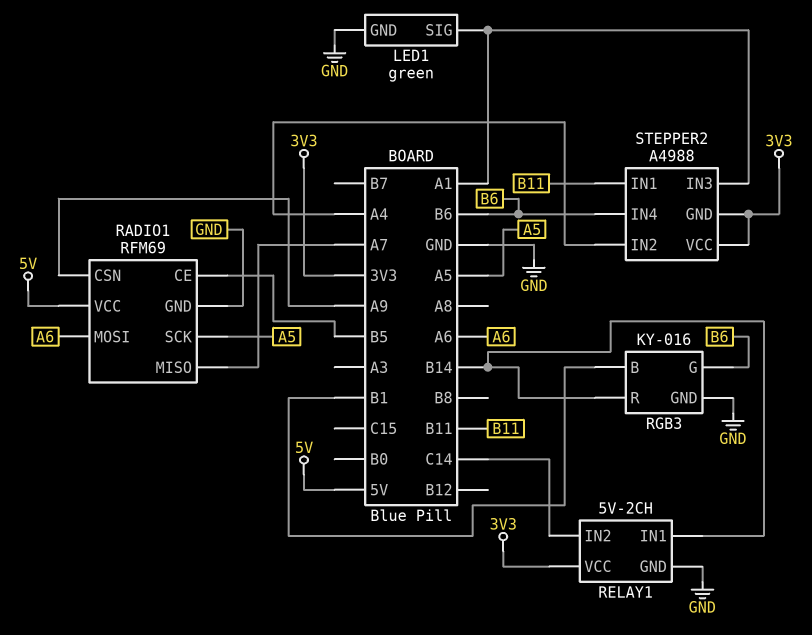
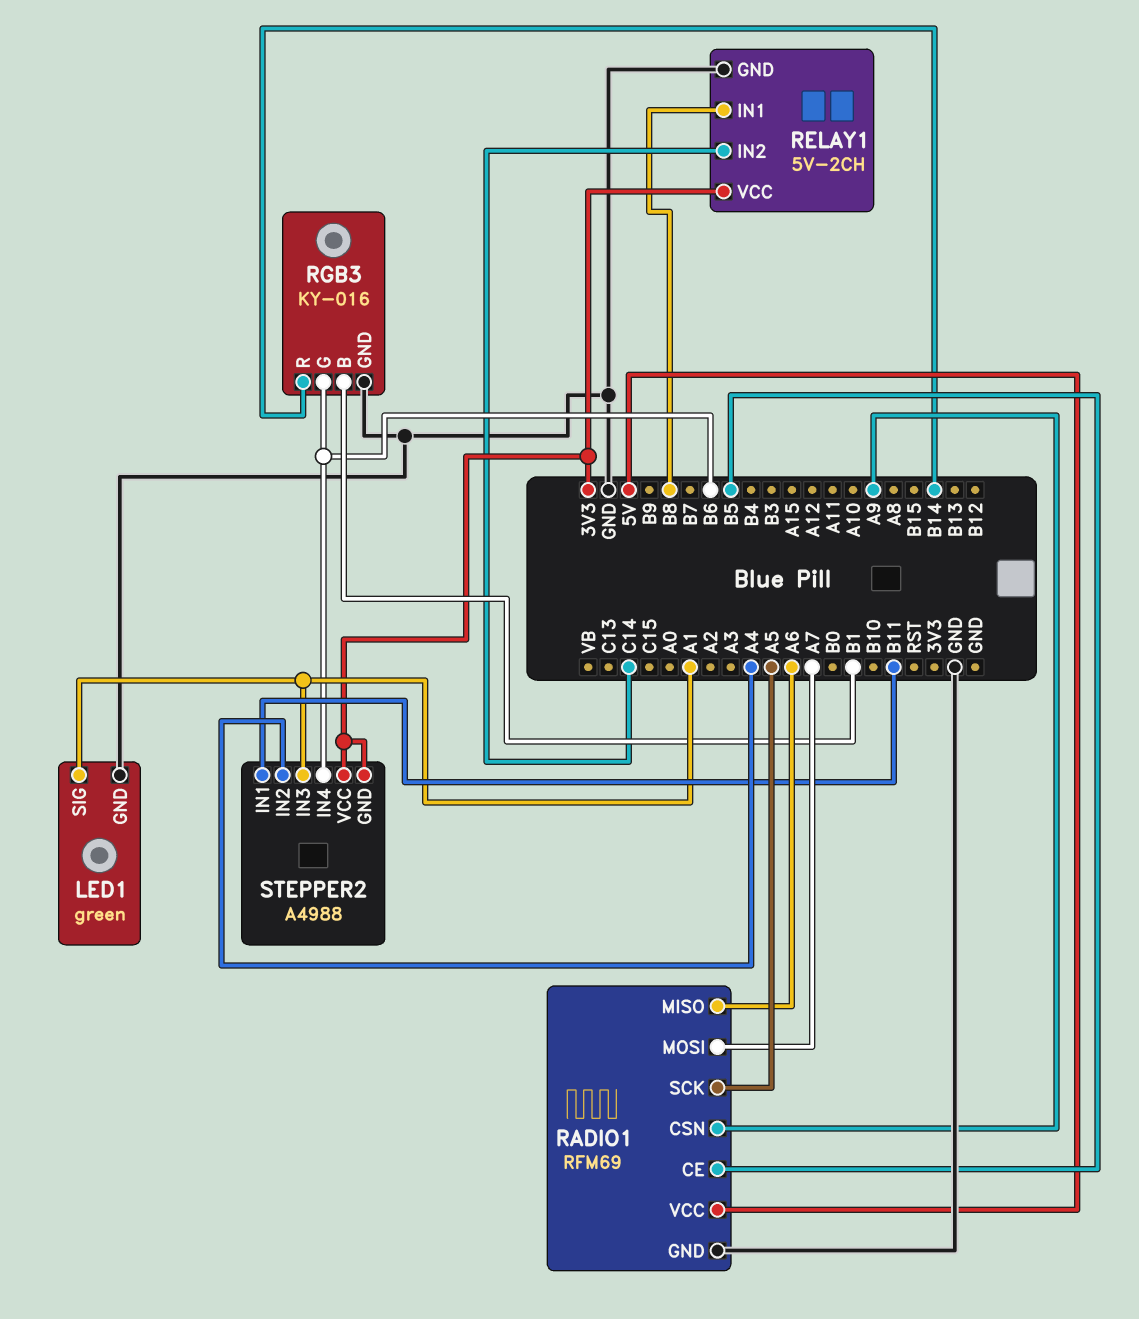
RADIO1 pin MISO: A7 -> A6
RADIO1 pin MOSI: A6 -> A7
RELAY1 pin IN1: B14 -> B8

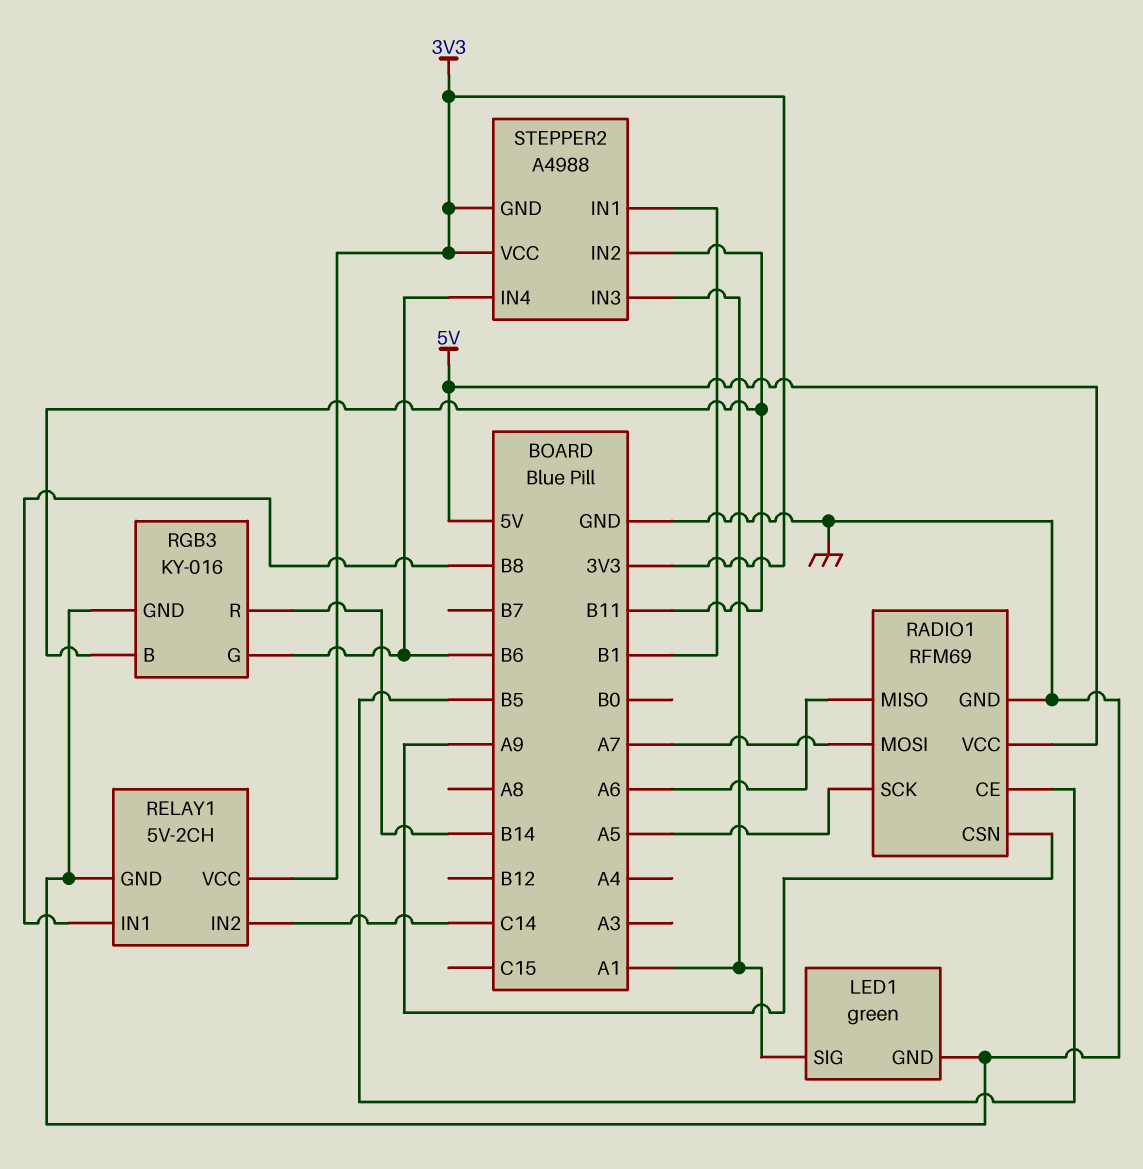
RGB3 pin B: B1 -> B11
STEPPER2 pin IN1: B11 -> B1
STEPPER2 pin IN2: A4 -> B11

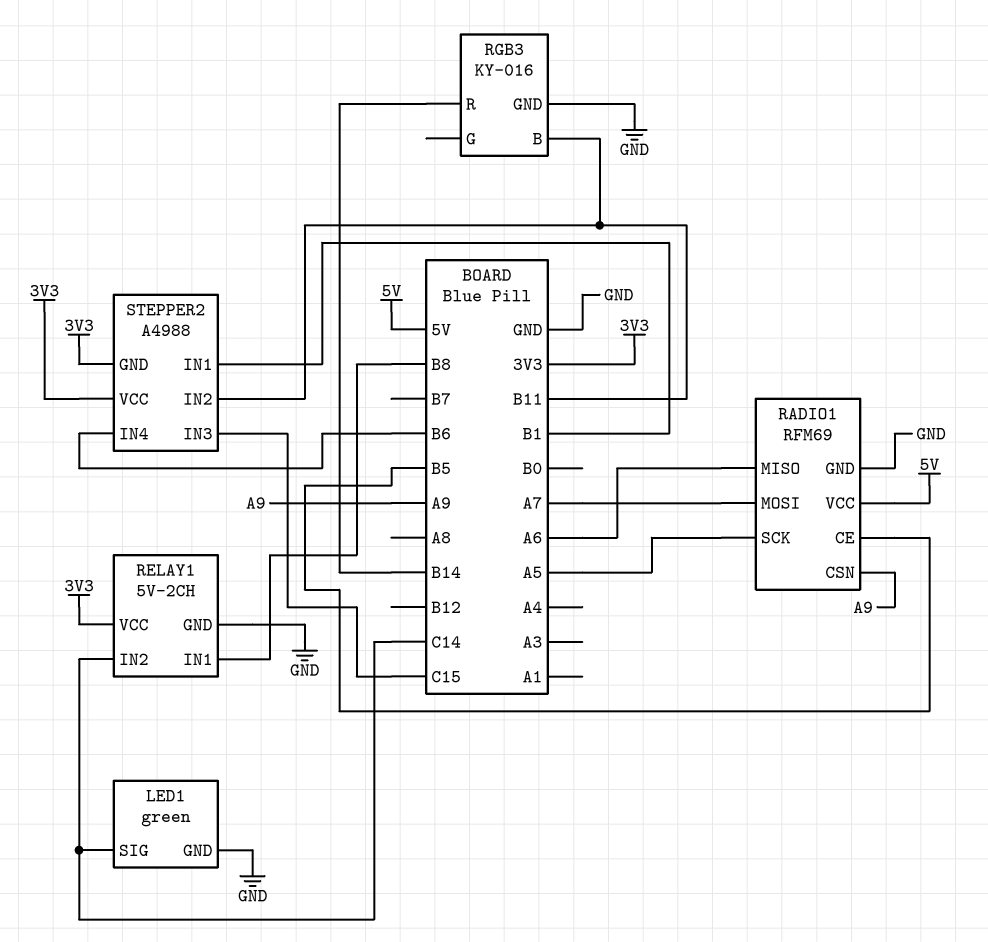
LED1 pin SIG: A1 -> C14
RGB3 pin G: B6 -> none
STEPPER2 pin IN3: A1 -> C15

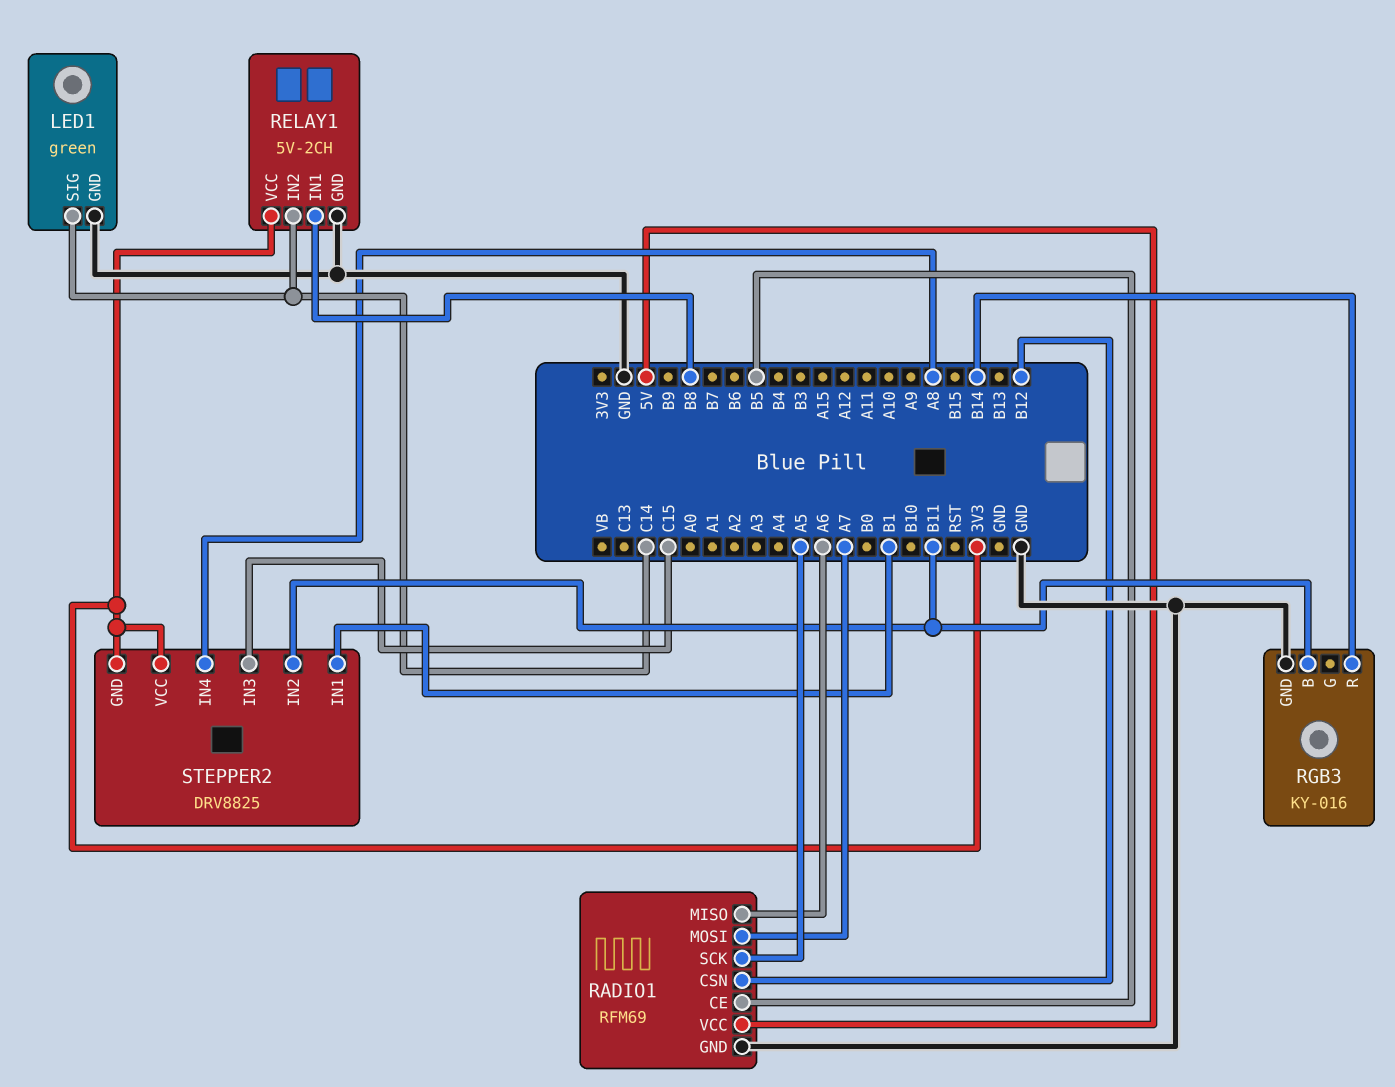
RADIO1 pin CSN: A9 -> B12
STEPPER2: A4988 -> DRV8825
STEPPER2 pin IN4: B6 -> A8

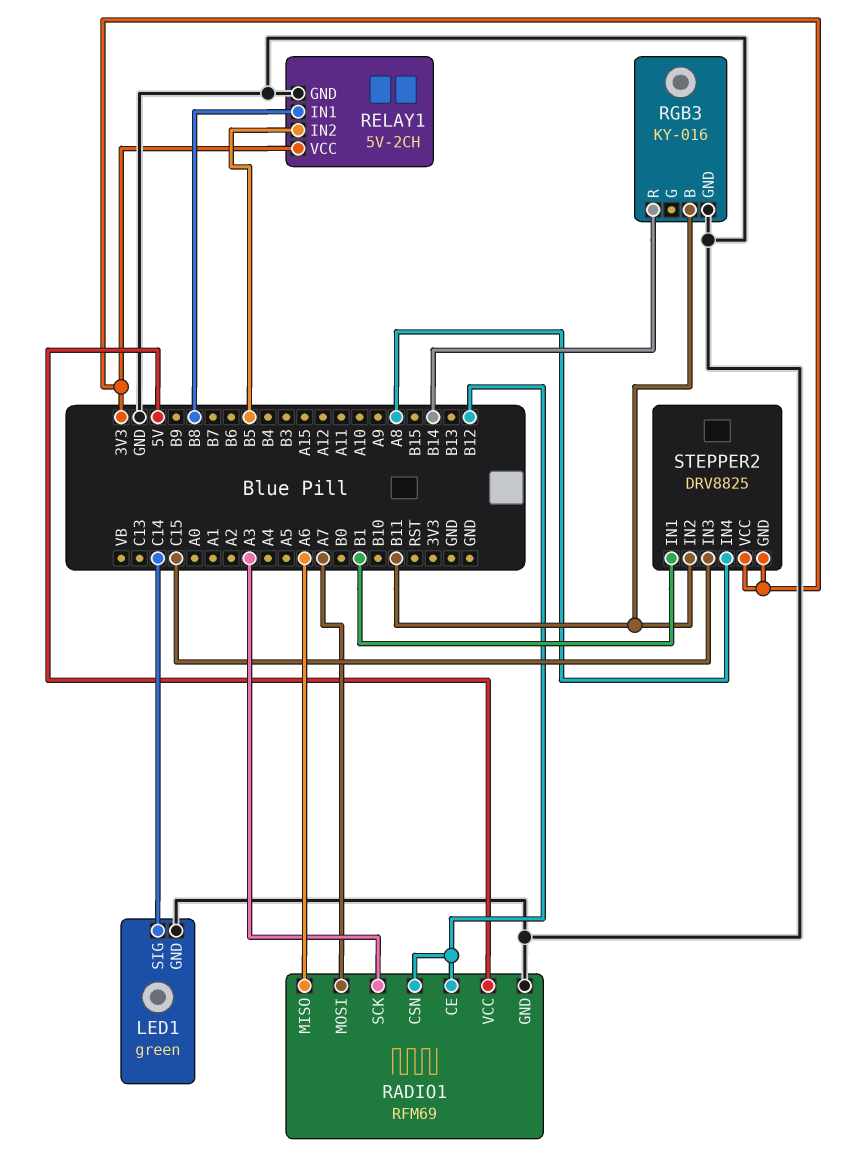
RADIO1 pin CE: B5 -> B12
RADIO1 pin SCK: A5 -> A3
RELAY1 pin IN2: C14 -> B5

